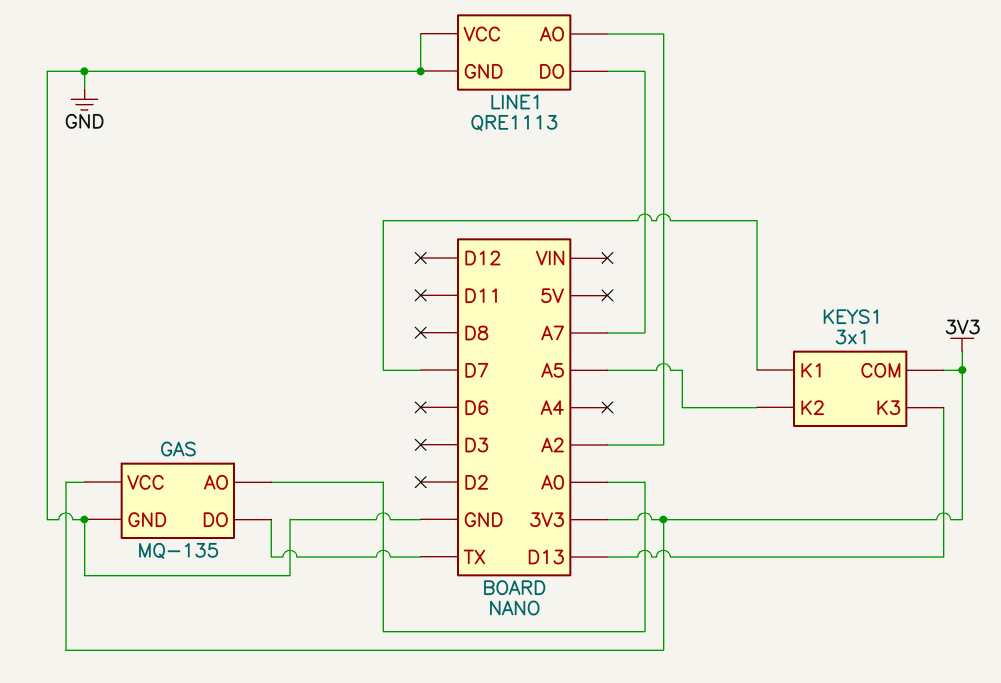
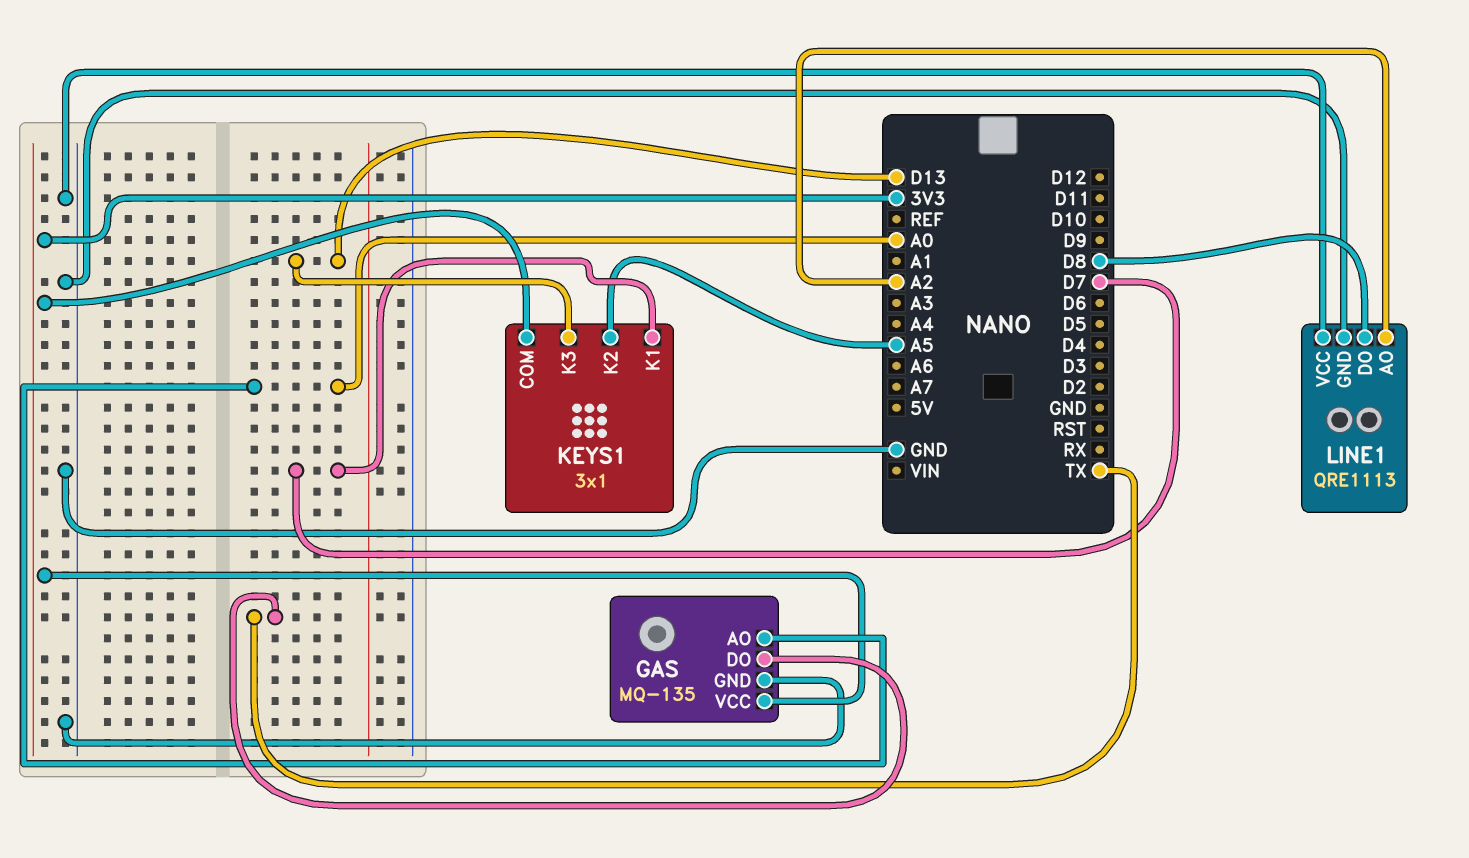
LINE1 pin DO: A7 -> D8

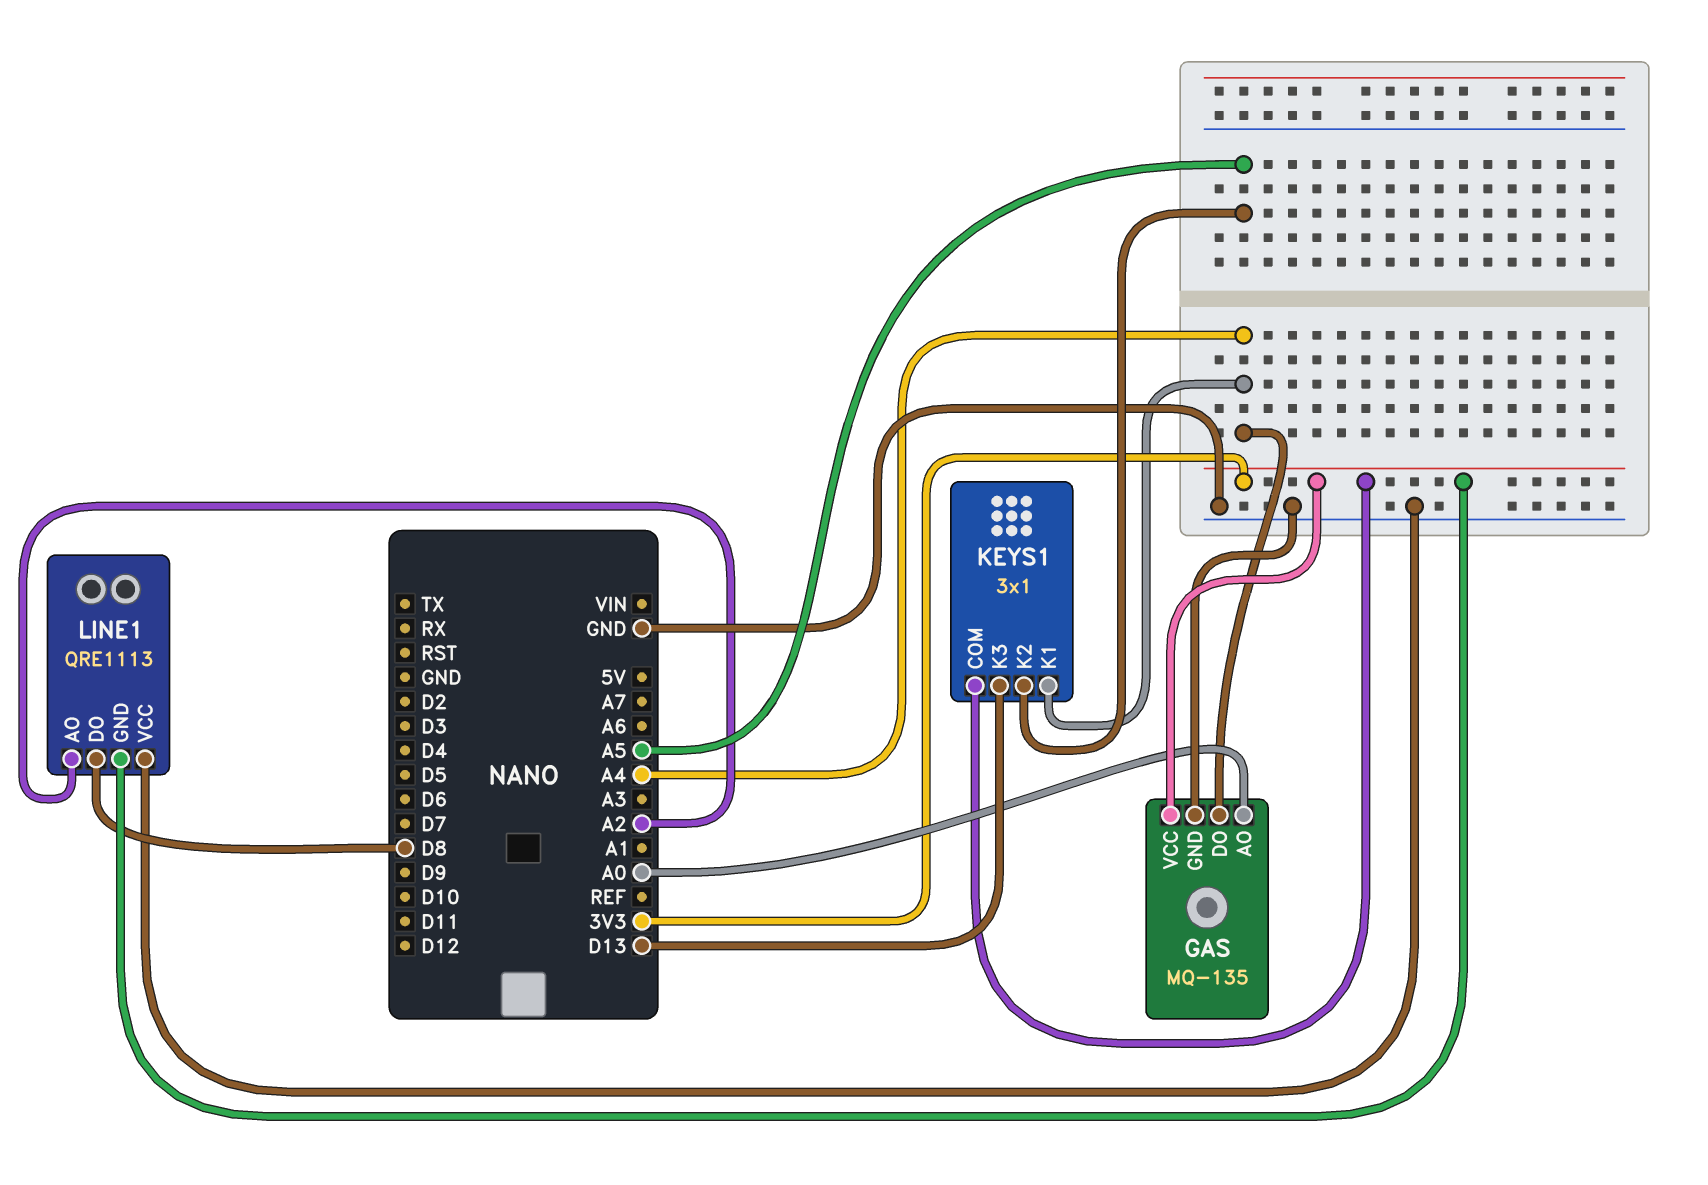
GAS pin DO: TX -> A4
KEYS1 pin K1: D7 -> A4
LINE1 pin GND: GND -> 3V3

